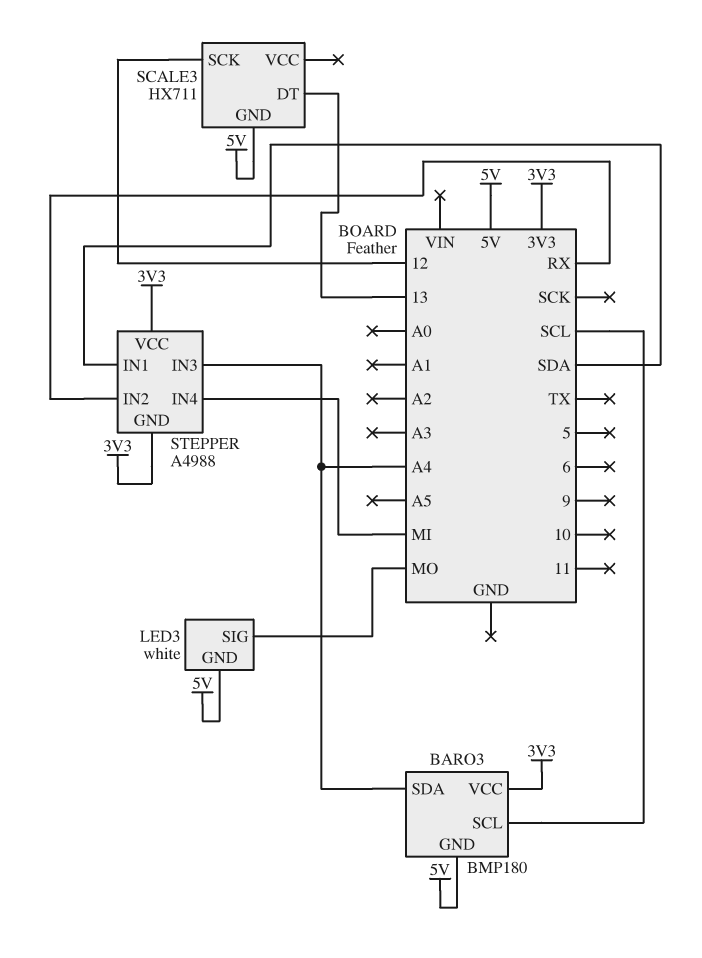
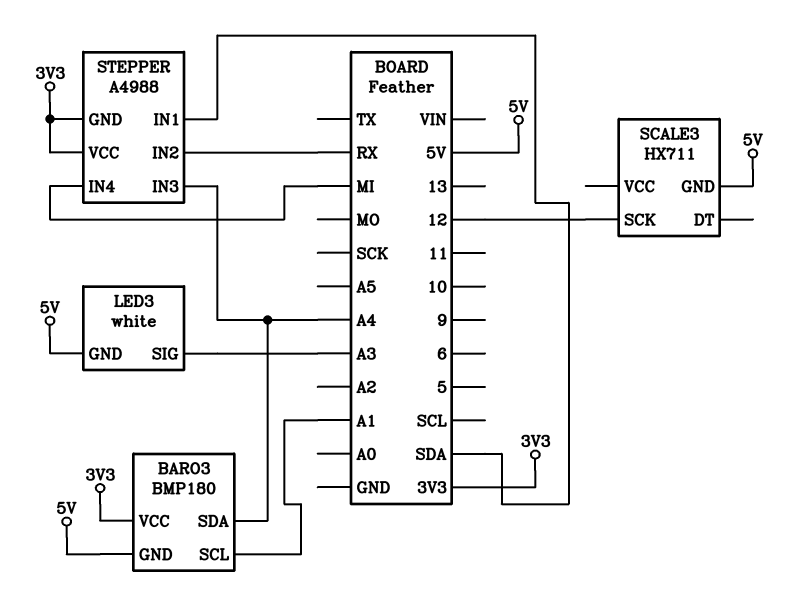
BARO3 pin SCL: SCL -> A1
LED3 pin SIG: MO -> A3
SCALE3 pin DT: 13 -> none

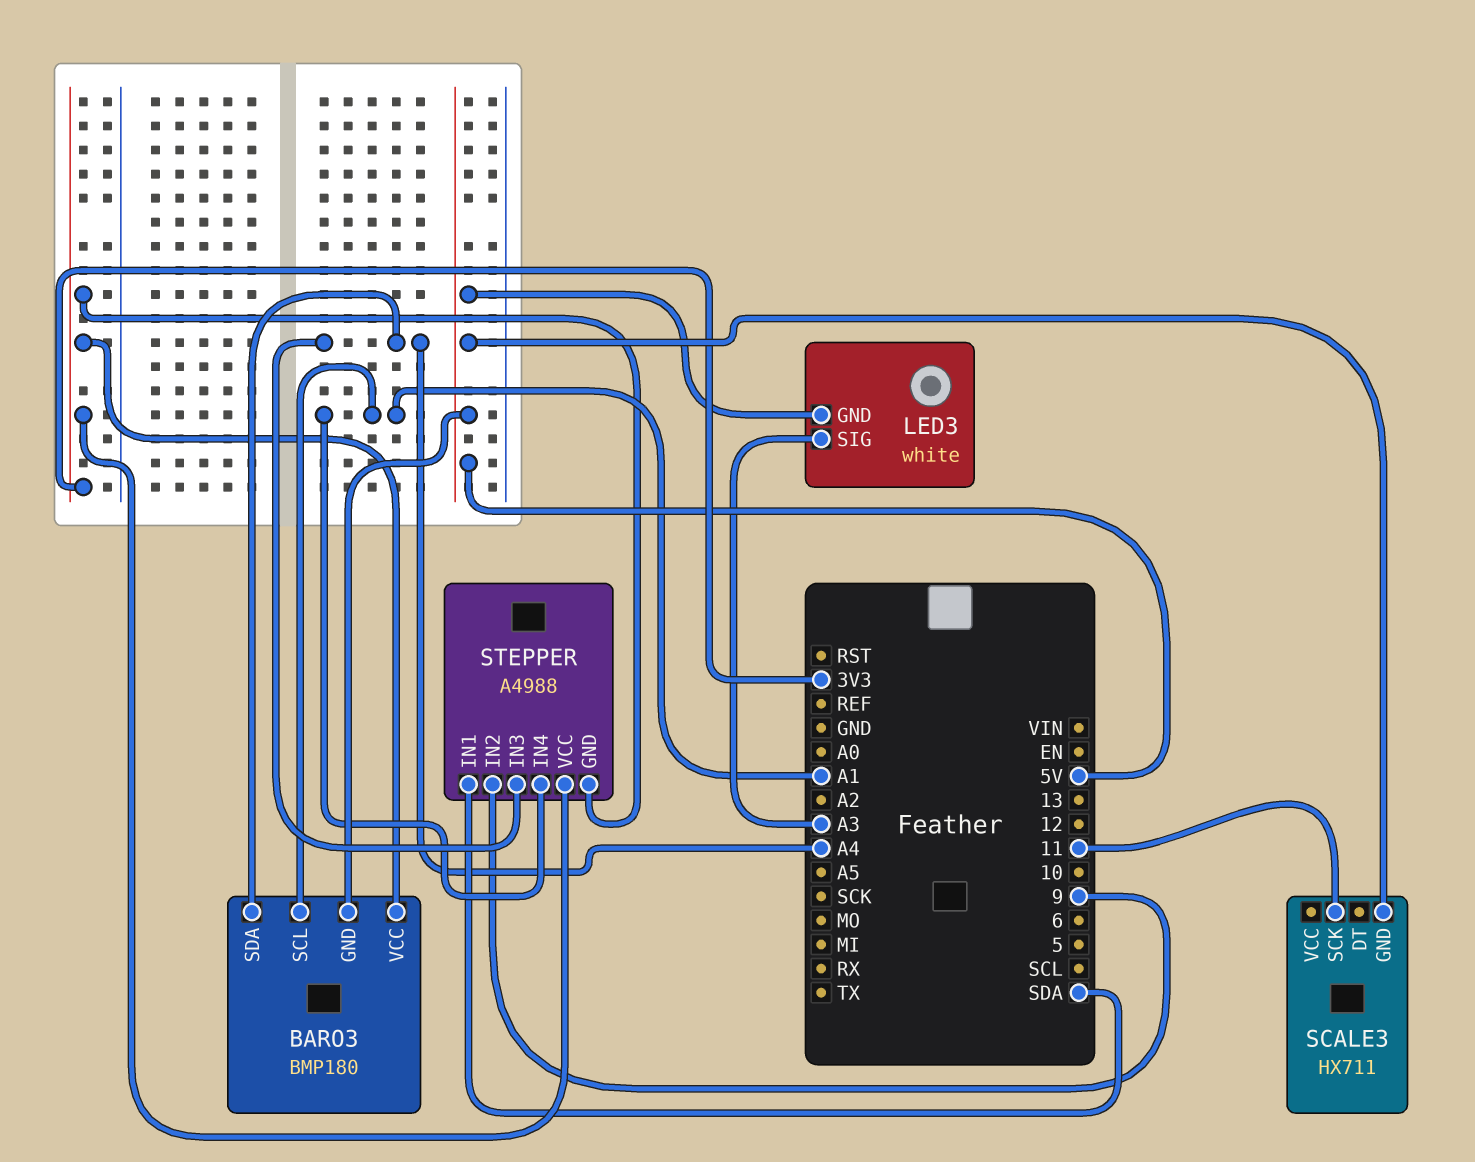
SCALE3 pin SCK: 12 -> 11
STEPPER pin IN2: RX -> 9
STEPPER pin IN4: MI -> A1

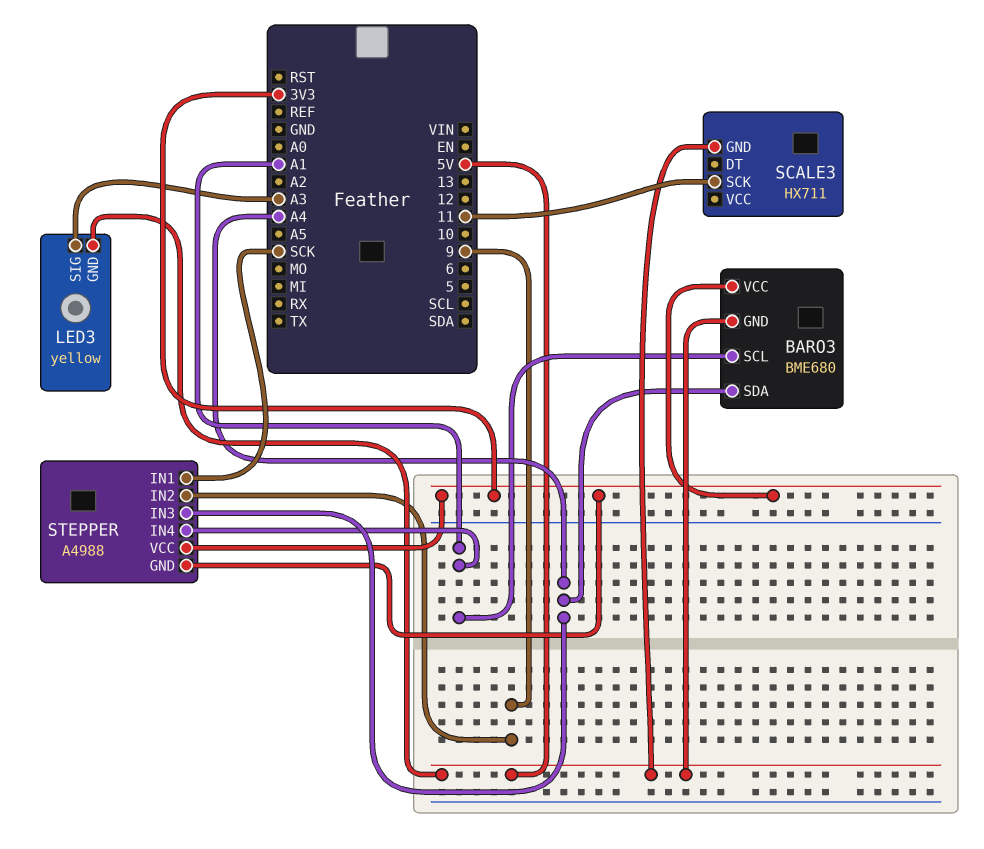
BARO3: BMP180 -> BME680
LED3: white -> yellow
STEPPER pin IN1: SDA -> SCK

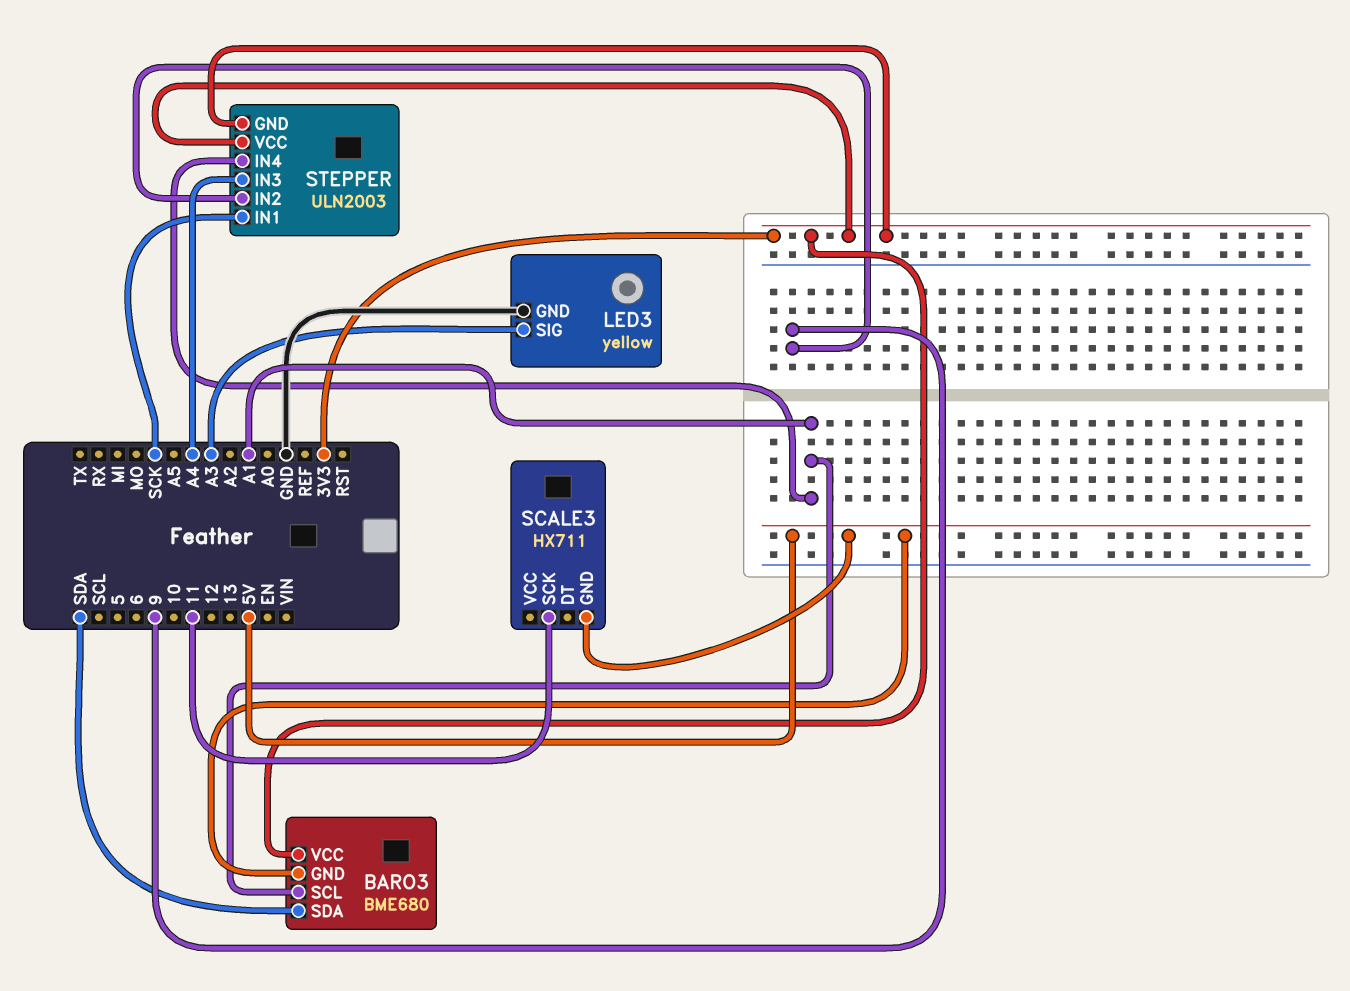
BARO3 pin SDA: A4 -> SDA
LED3 pin GND: 5V -> GND
STEPPER: A4988 -> ULN2003

